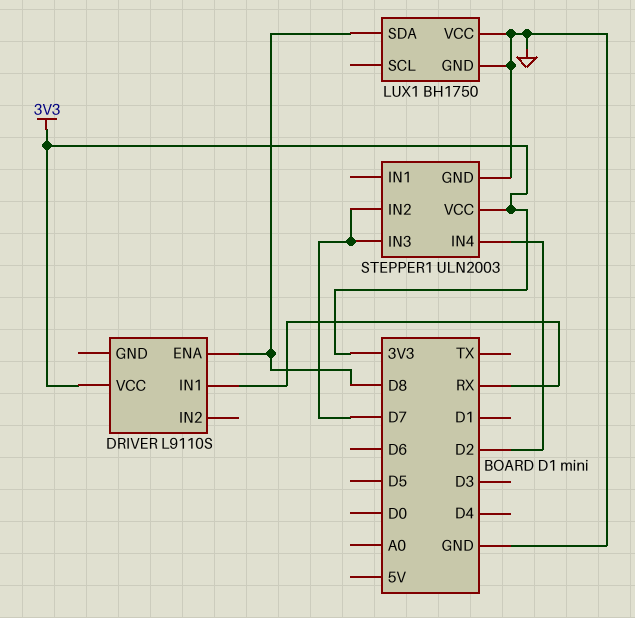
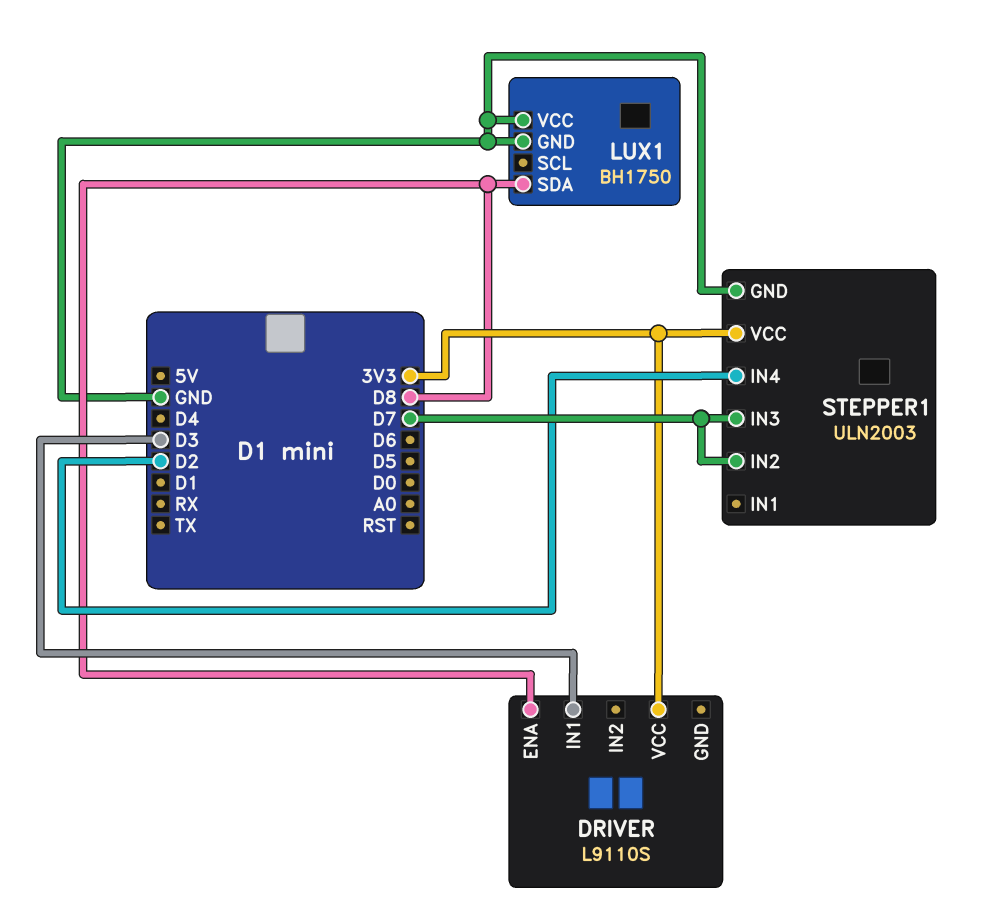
DRIVER pin IN1: RX -> D3

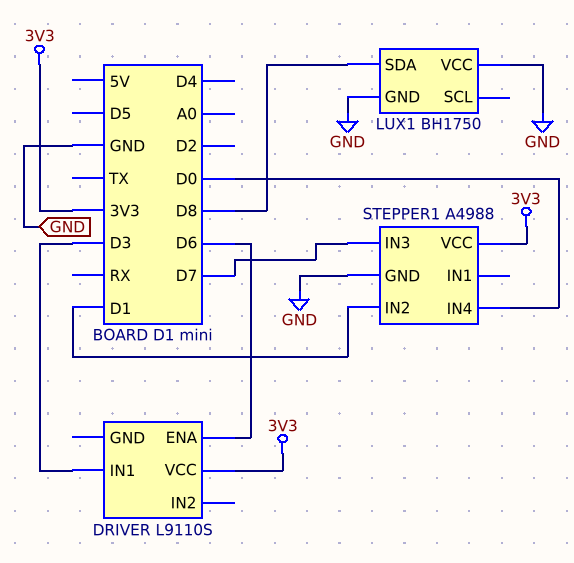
DRIVER pin ENA: D8 -> D6
STEPPER1: ULN2003 -> A4988
STEPPER1 pin IN2: D7 -> D1
STEPPER1 pin IN4: D2 -> D0

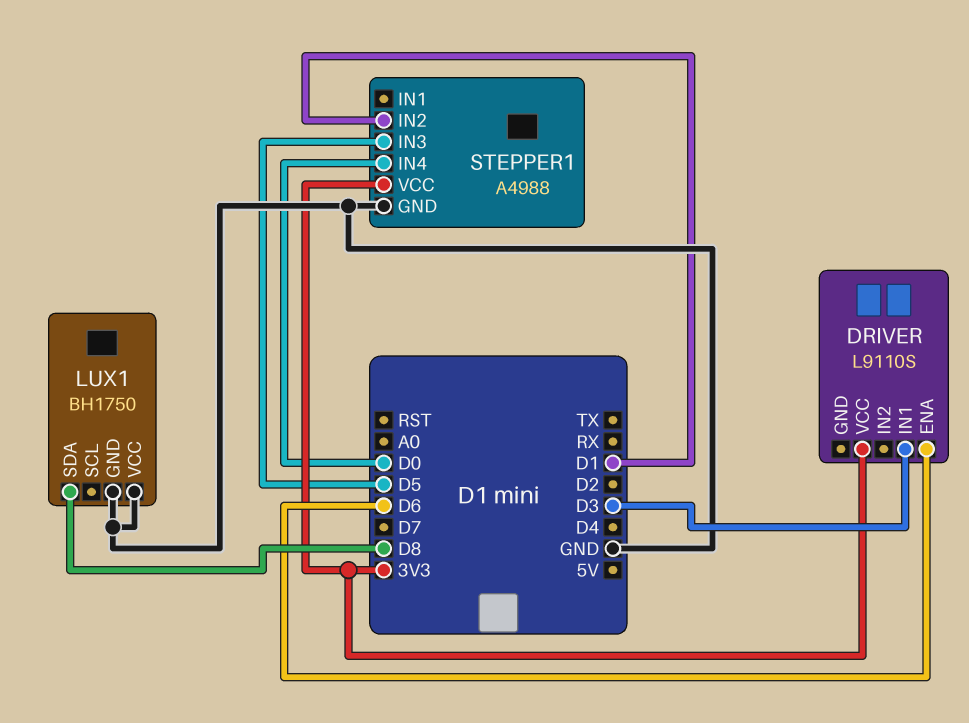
STEPPER1 pin IN3: D7 -> D5

